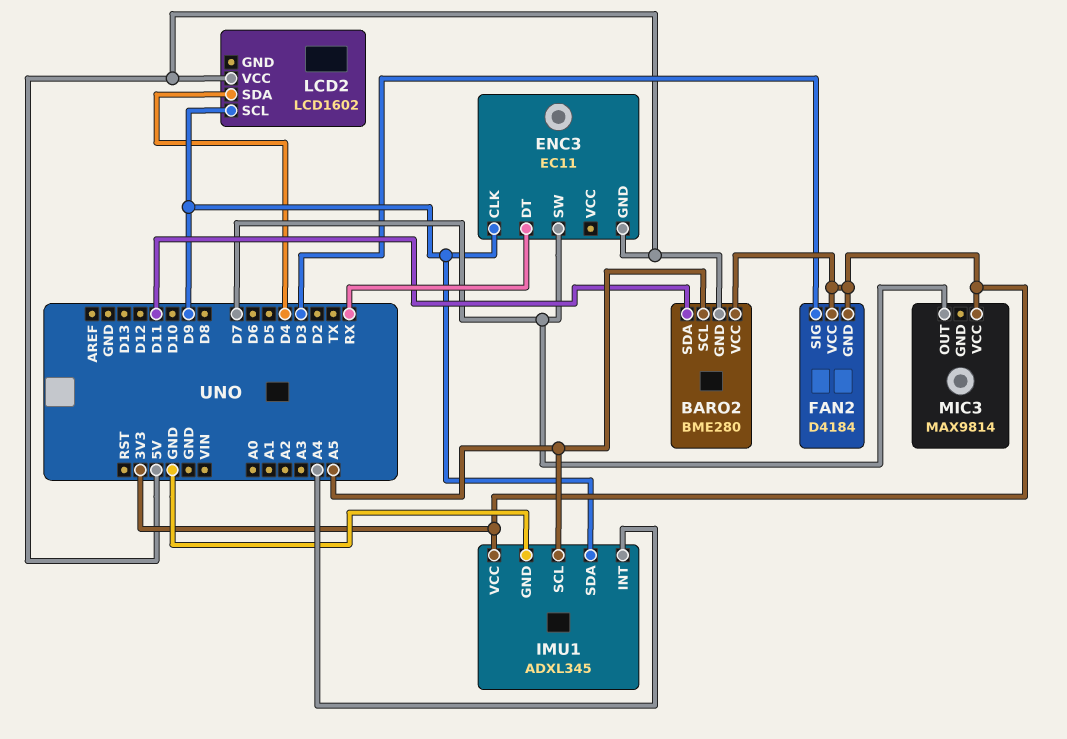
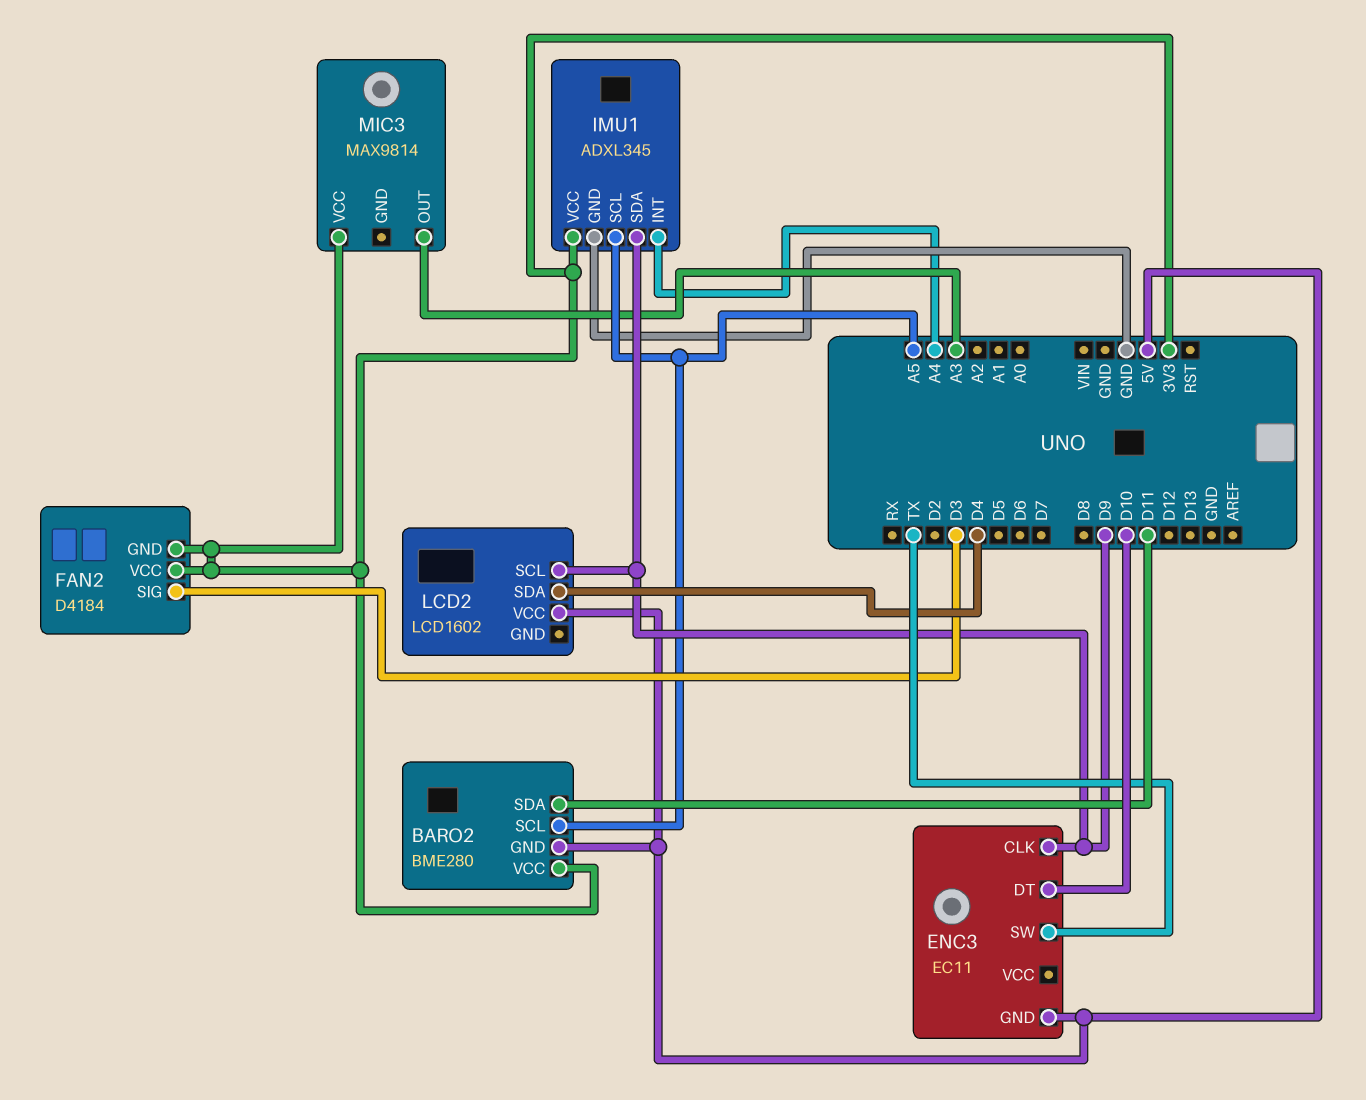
ENC3 pin DT: RX -> D10
ENC3 pin SW: D7 -> TX
MIC3 pin OUT: D7 -> A3

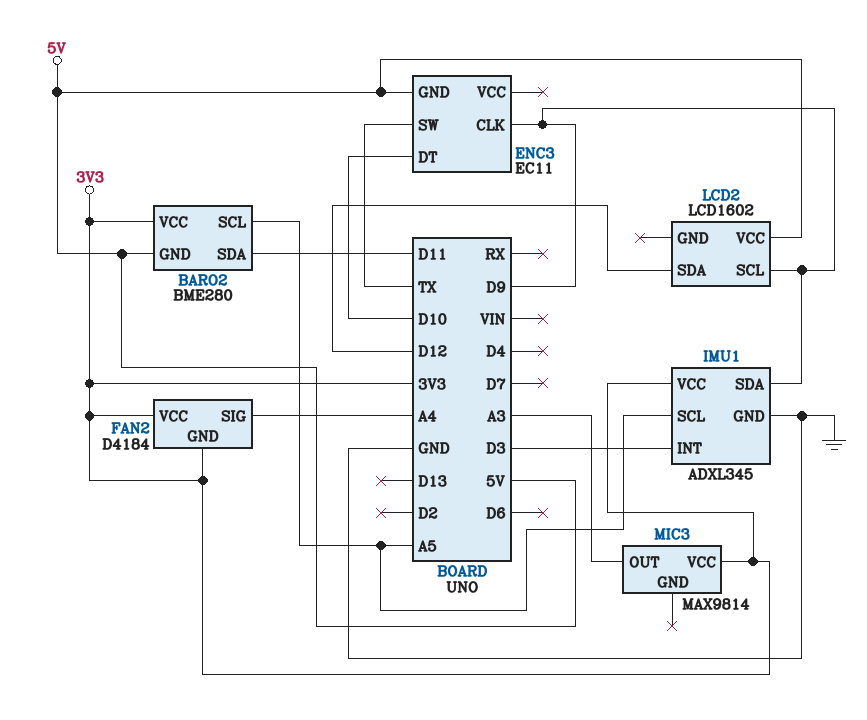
FAN2 pin SIG: D3 -> A4
IMU1 pin INT: A4 -> D3
LCD2 pin SDA: D4 -> D12

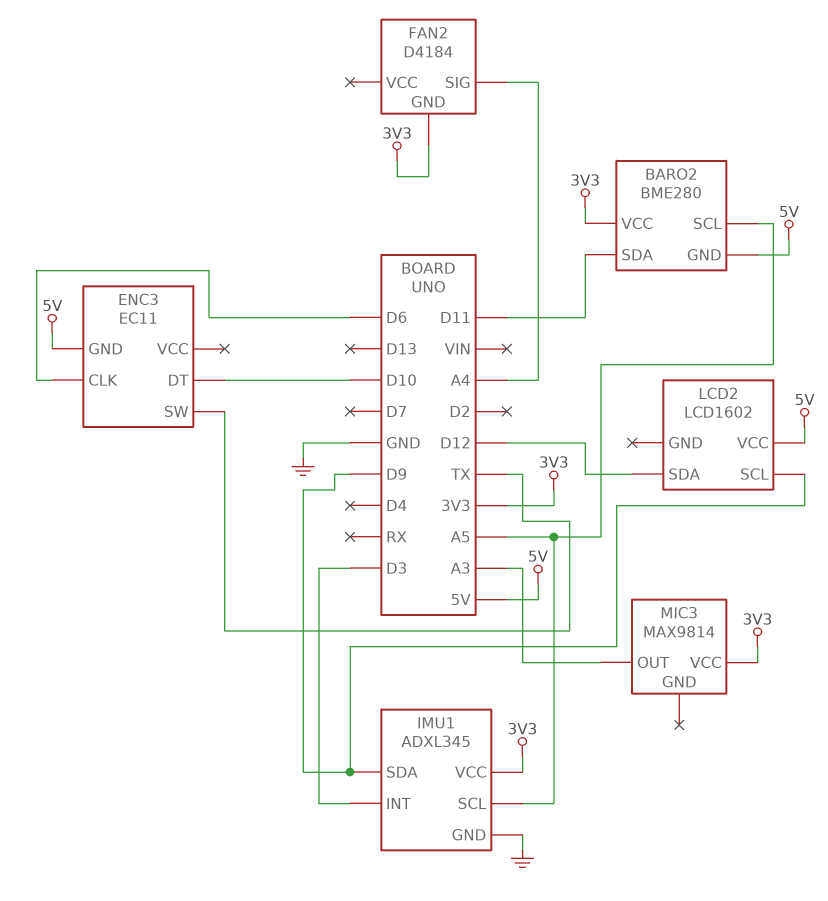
ENC3 pin CLK: D9 -> D6
FAN2 pin VCC: 3V3 -> none

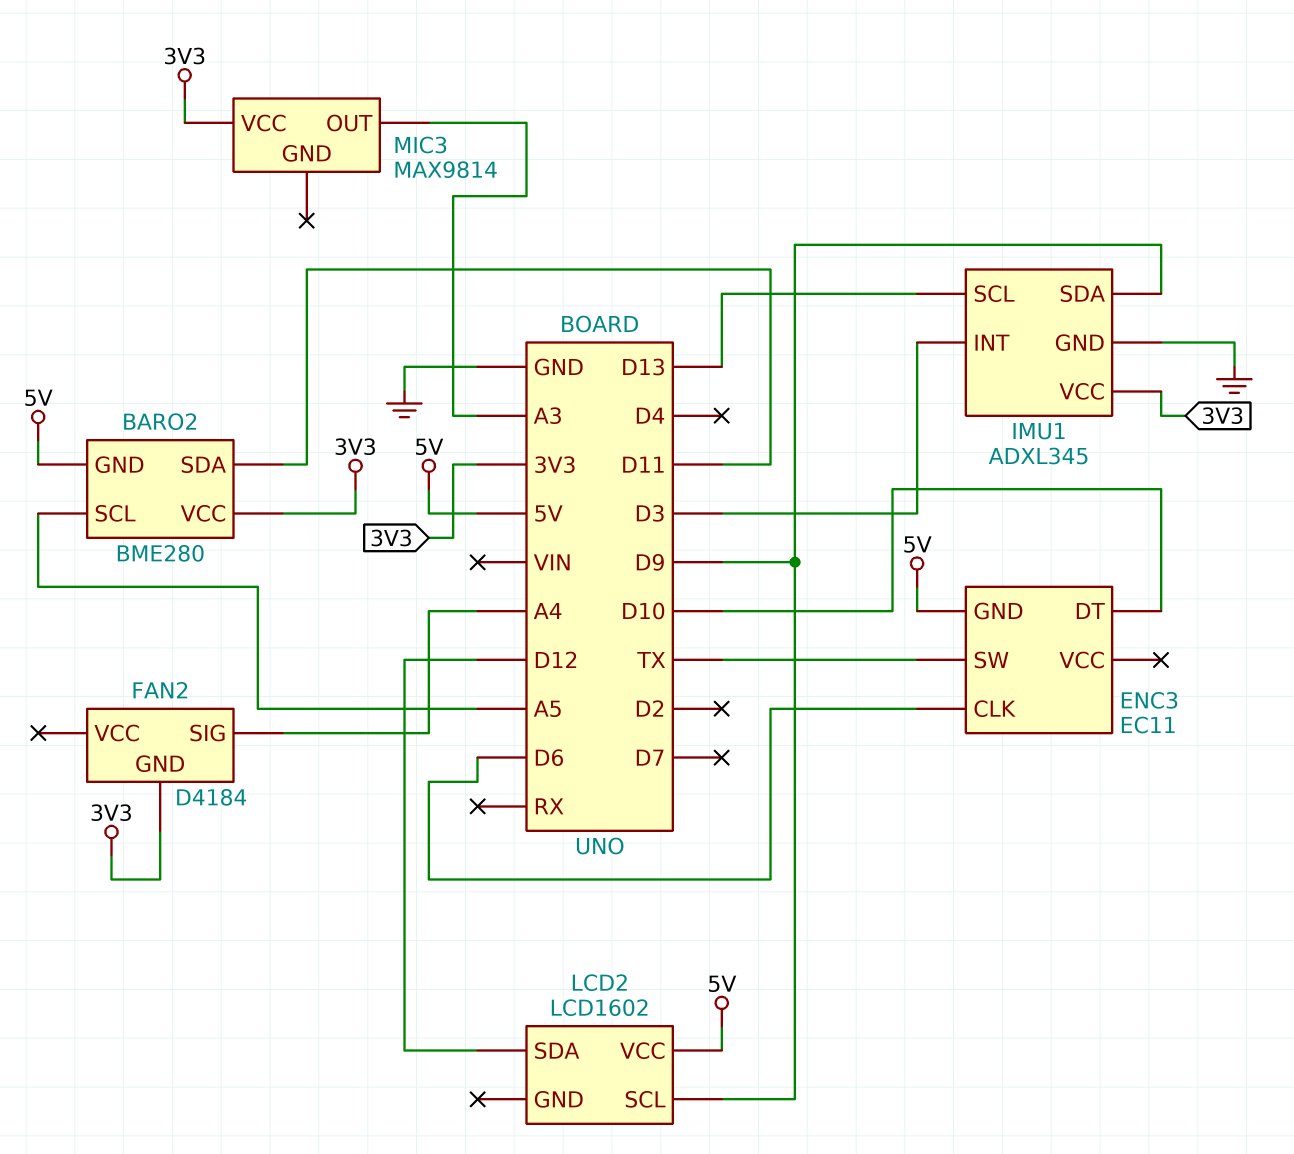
IMU1 pin SCL: A5 -> D13

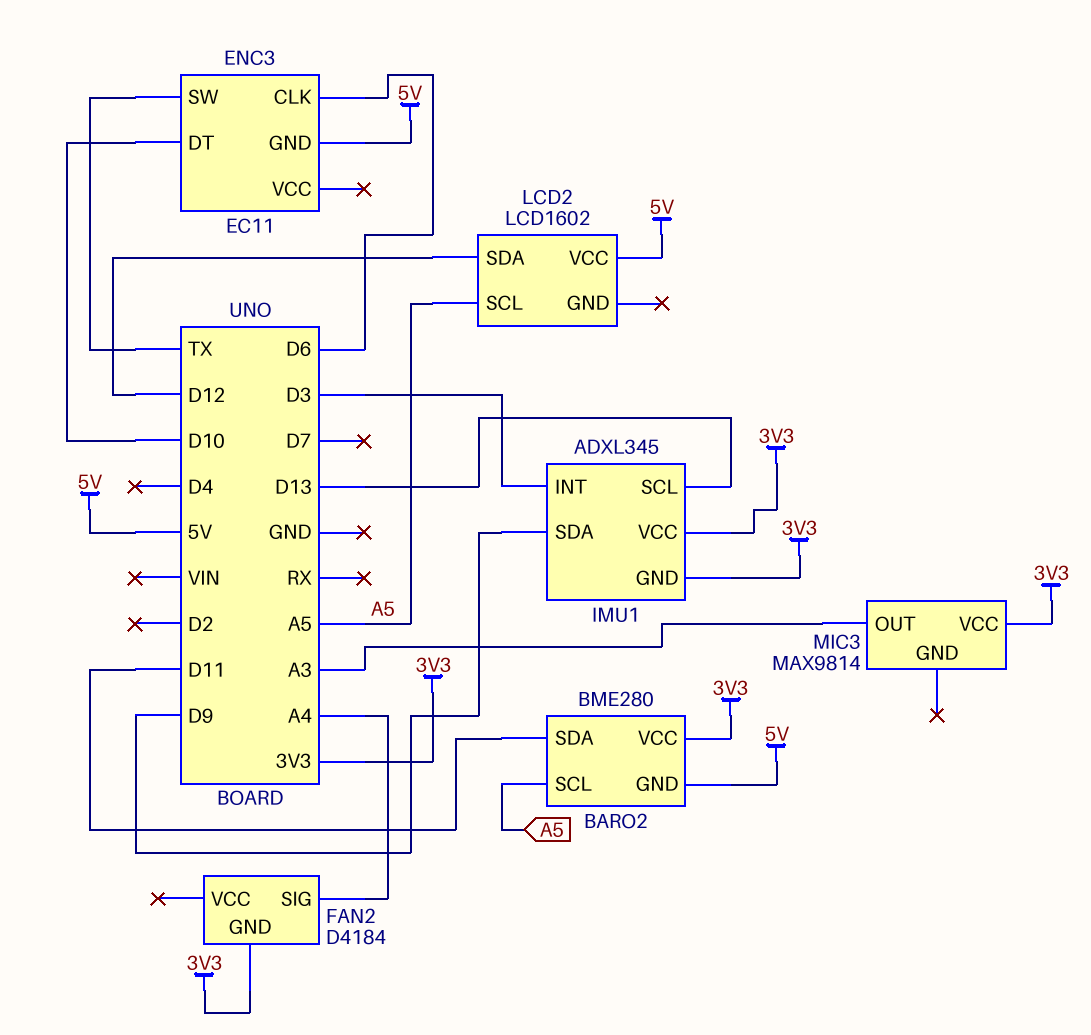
IMU1 pin GND: GND -> 3V3
LCD2 pin SCL: D9 -> A5

